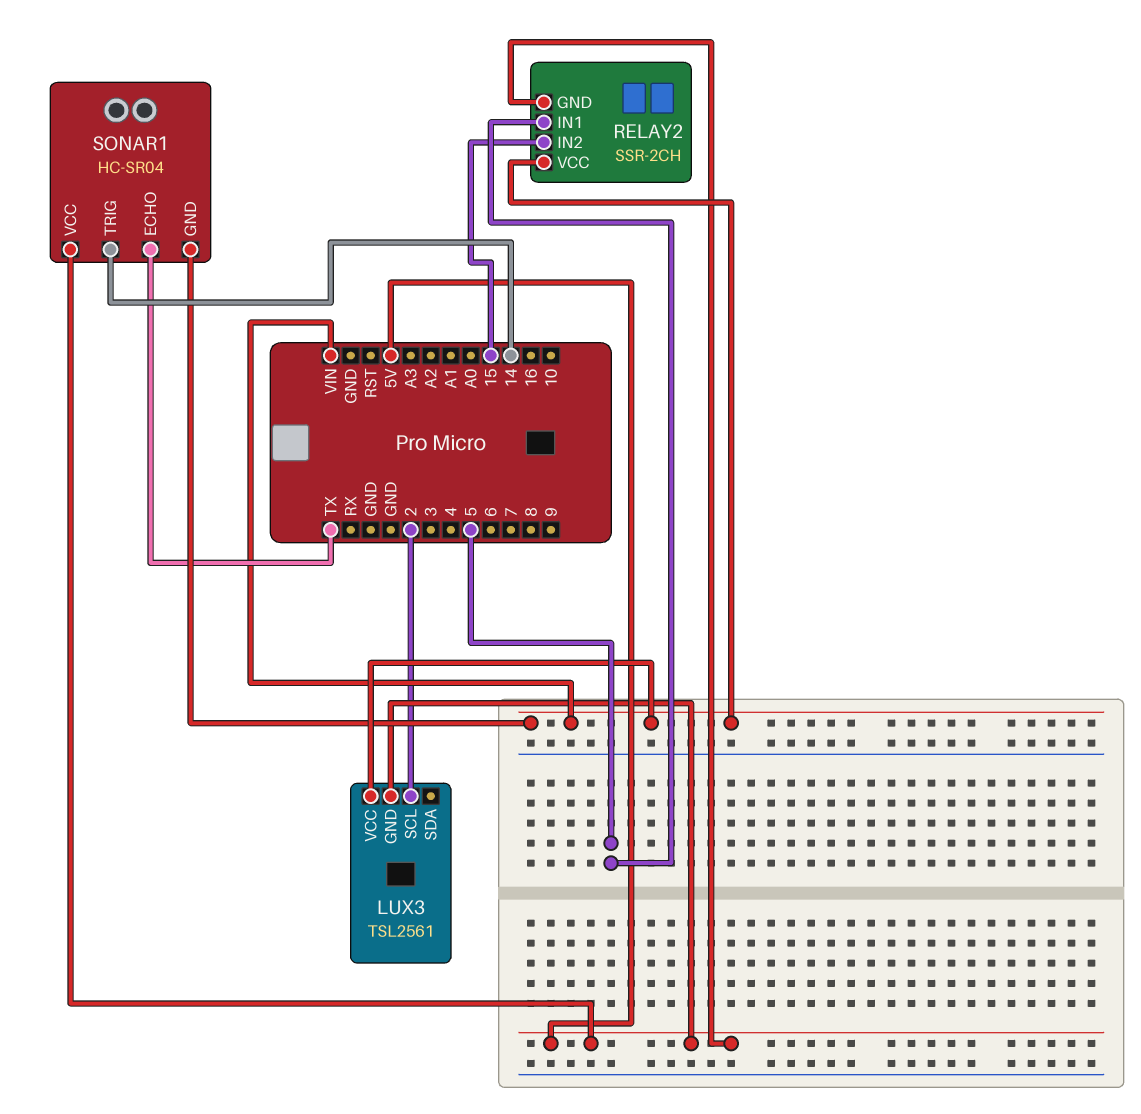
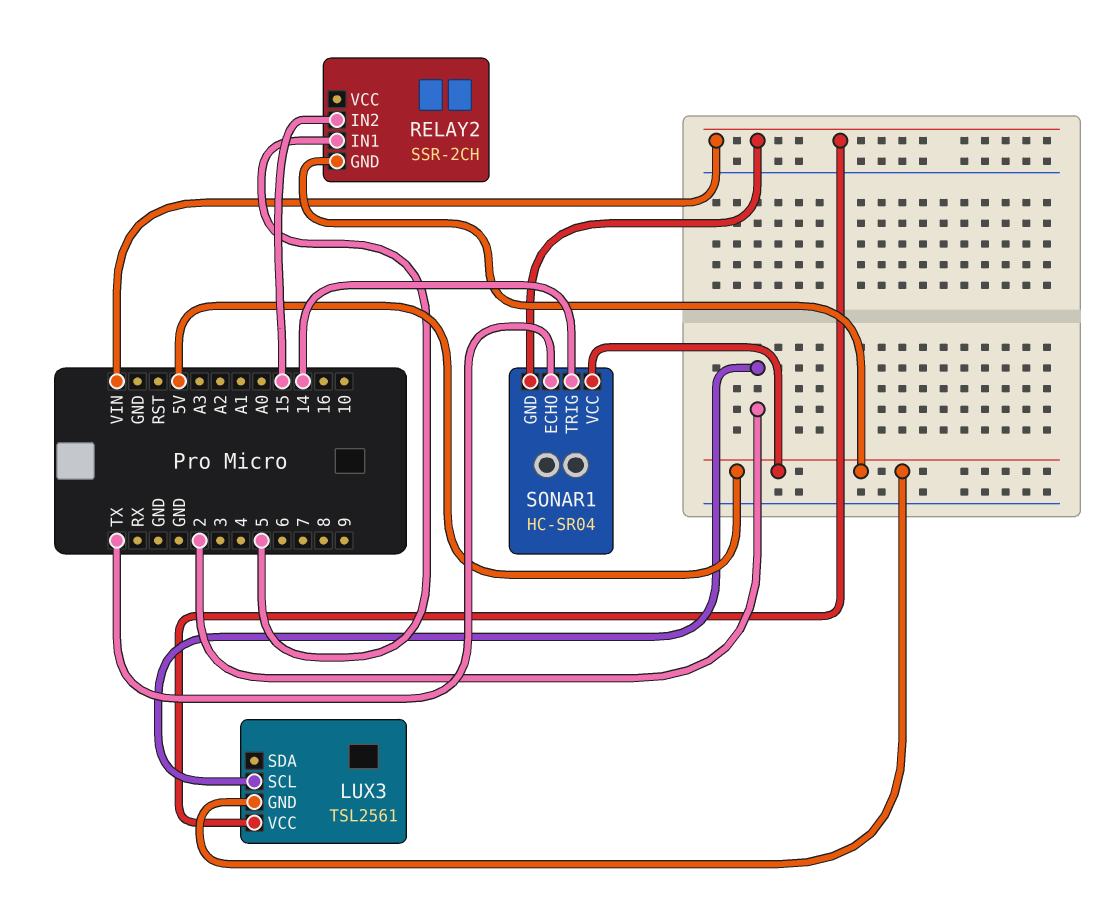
RELAY2 pin VCC: VIN -> none

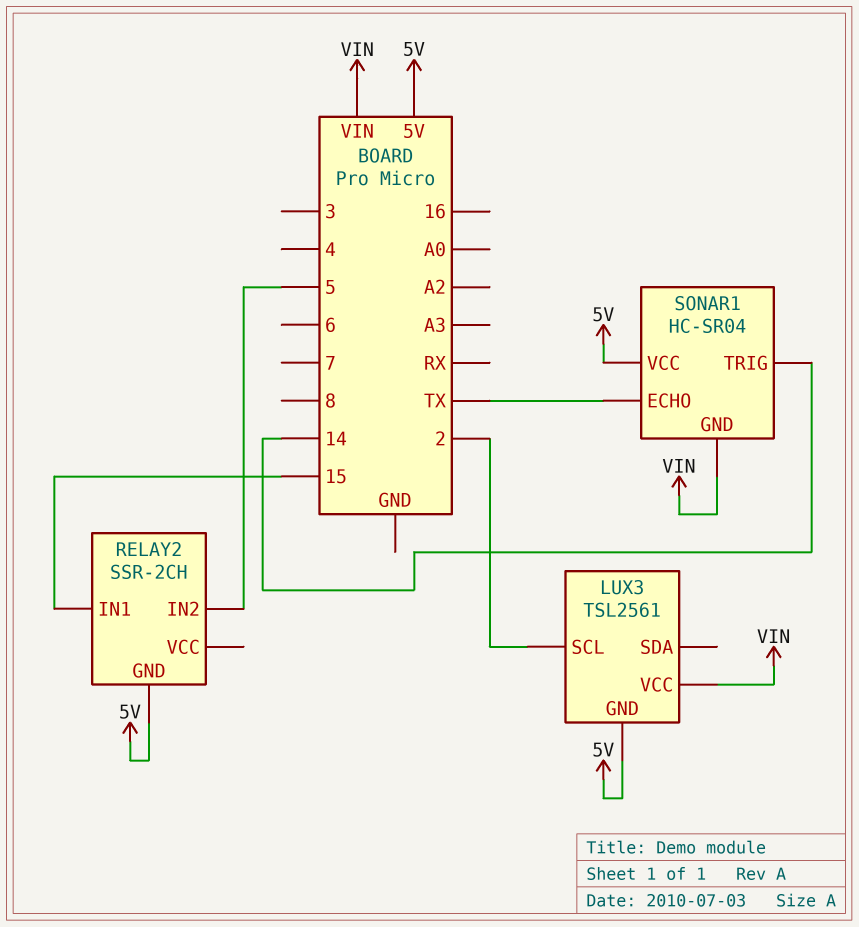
RELAY2 pin IN1: 5 -> 15
RELAY2 pin IN2: 15 -> 5

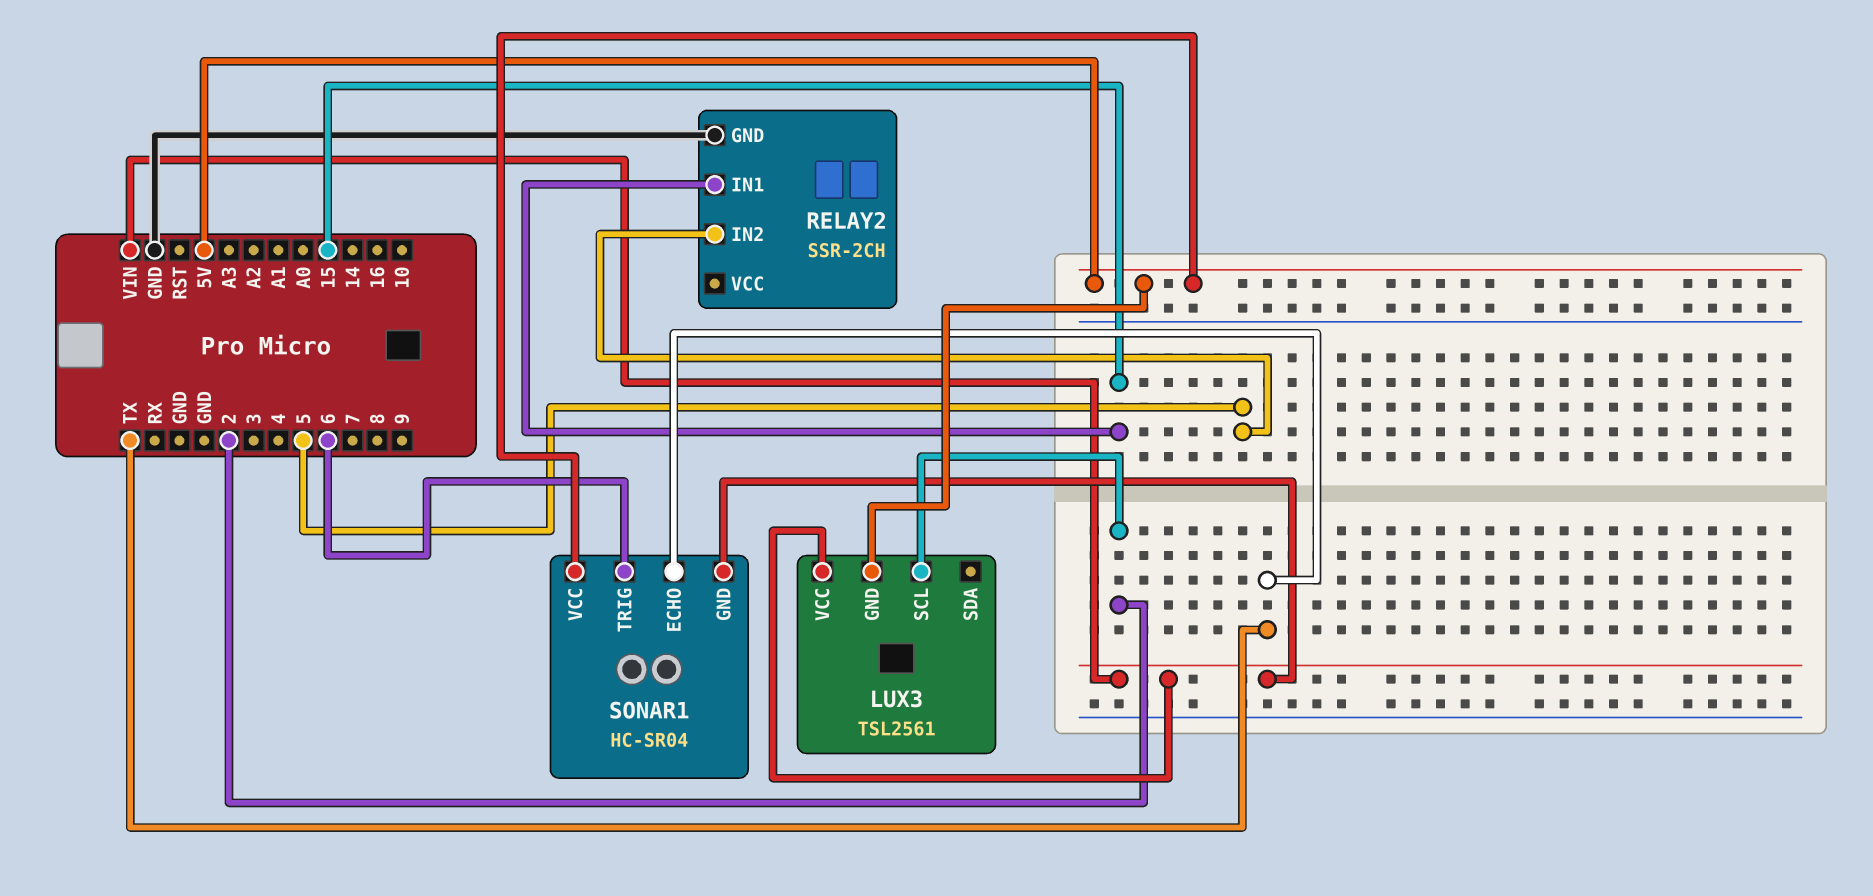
RELAY2 pin GND: 5V -> GND
SONAR1 pin TRIG: 14 -> 6

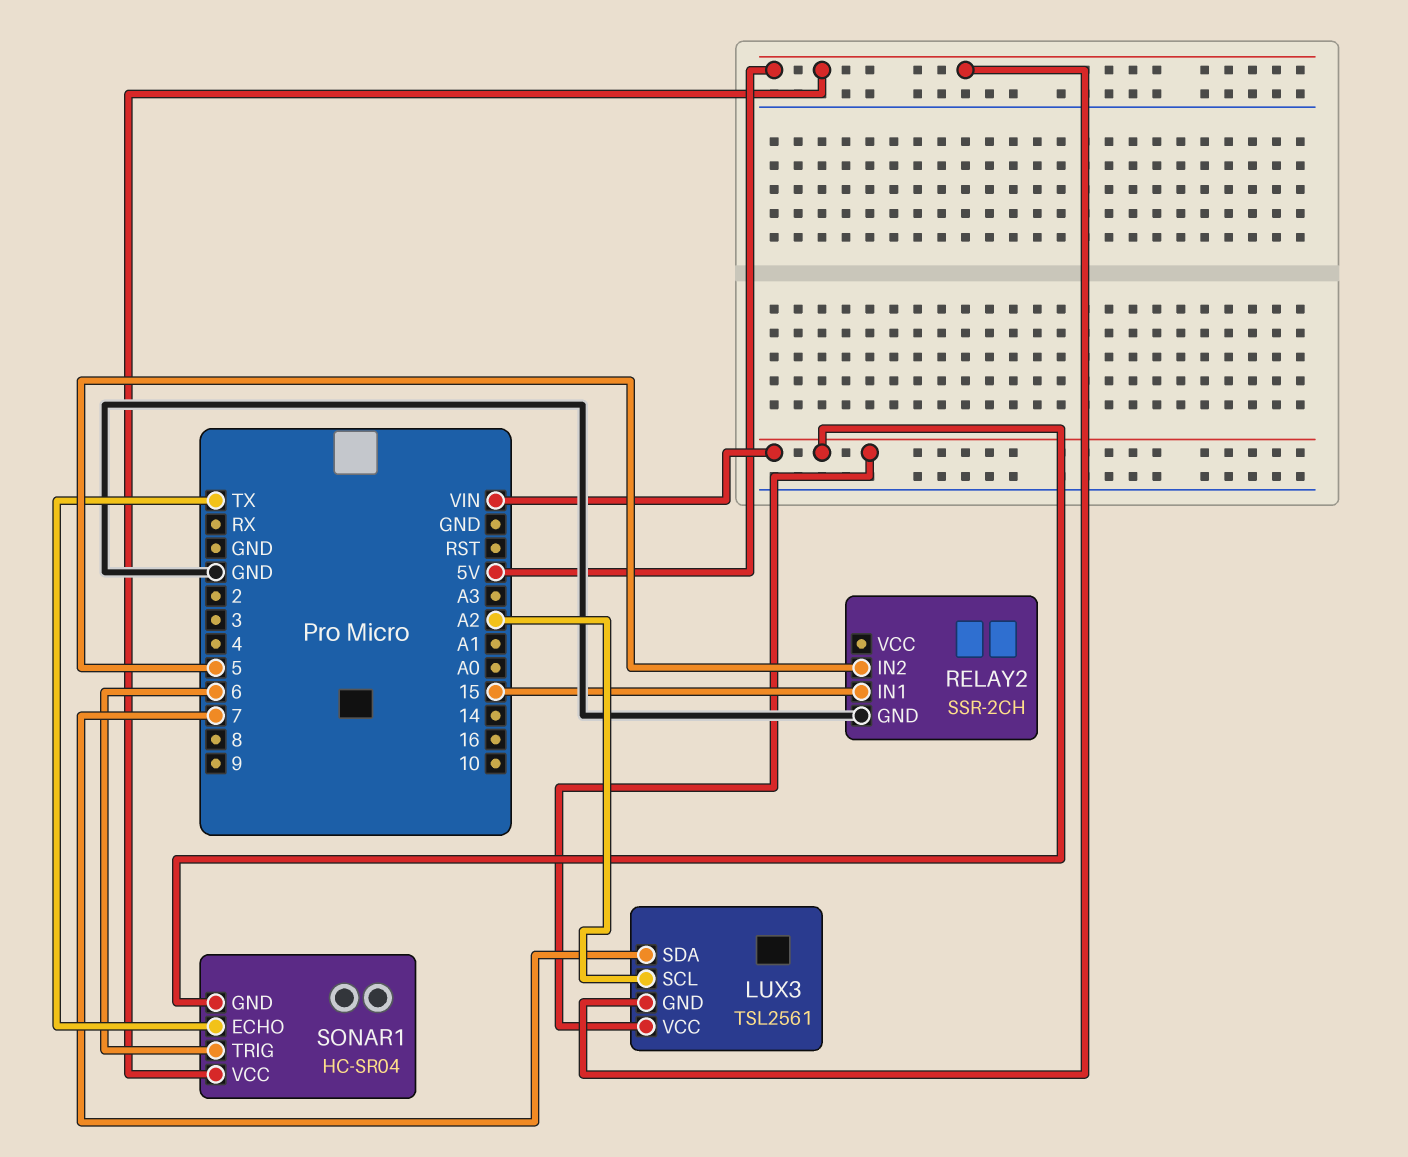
LUX3 pin SCL: 2 -> A2
LUX3 pin SDA: none -> 7

